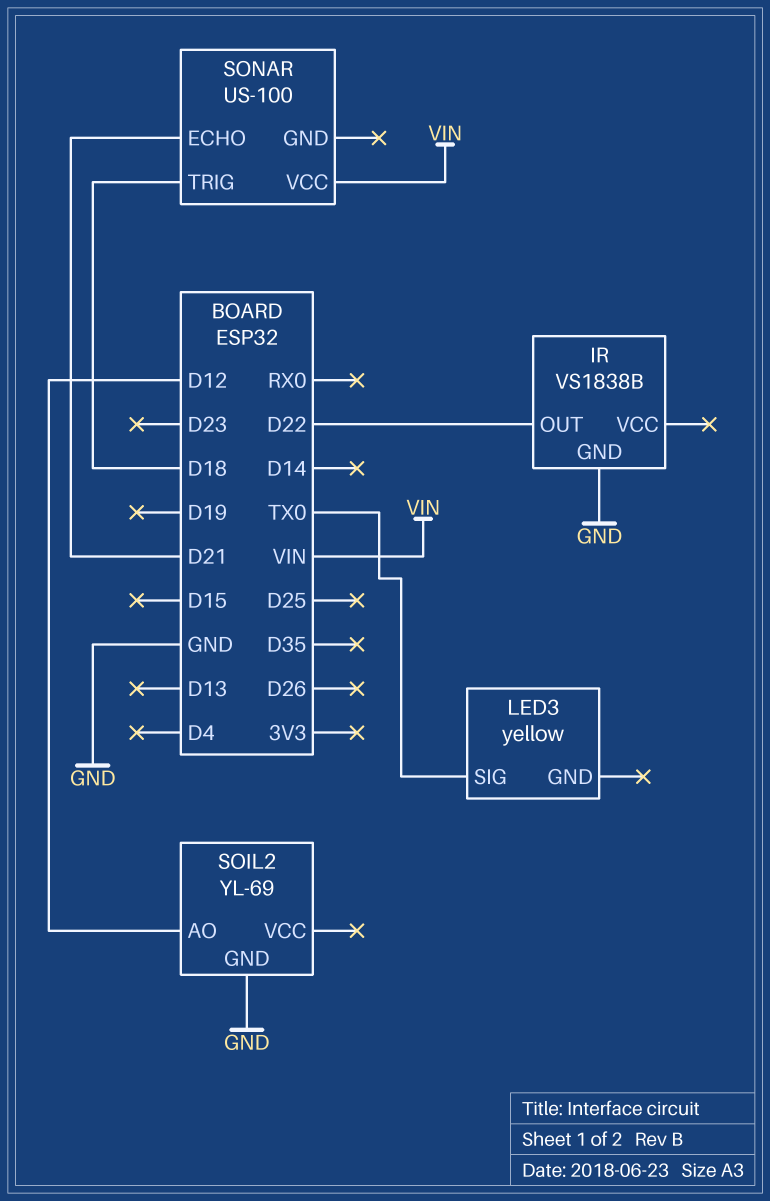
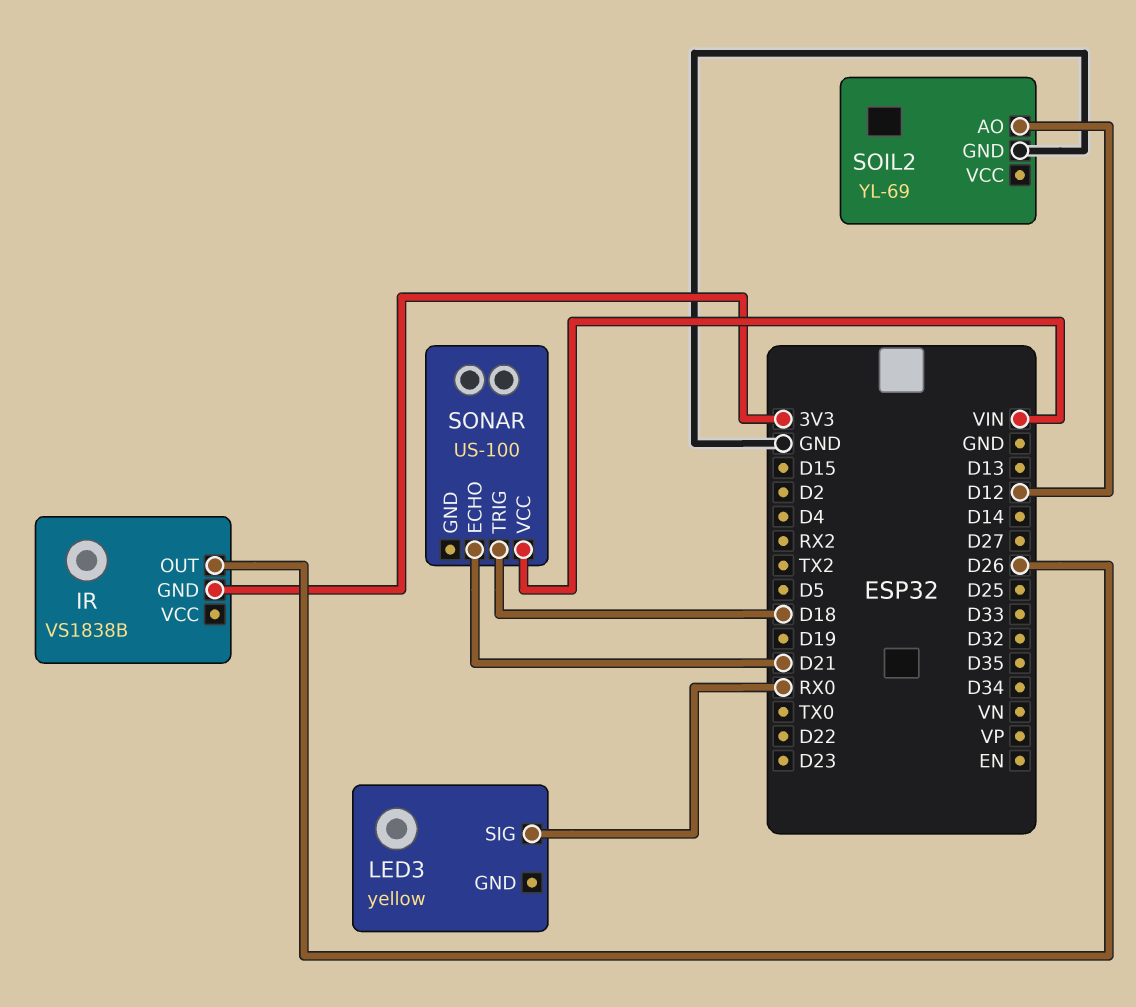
IR pin GND: GND -> 3V3
IR pin OUT: D22 -> D26
LED3 pin SIG: TX0 -> RX0

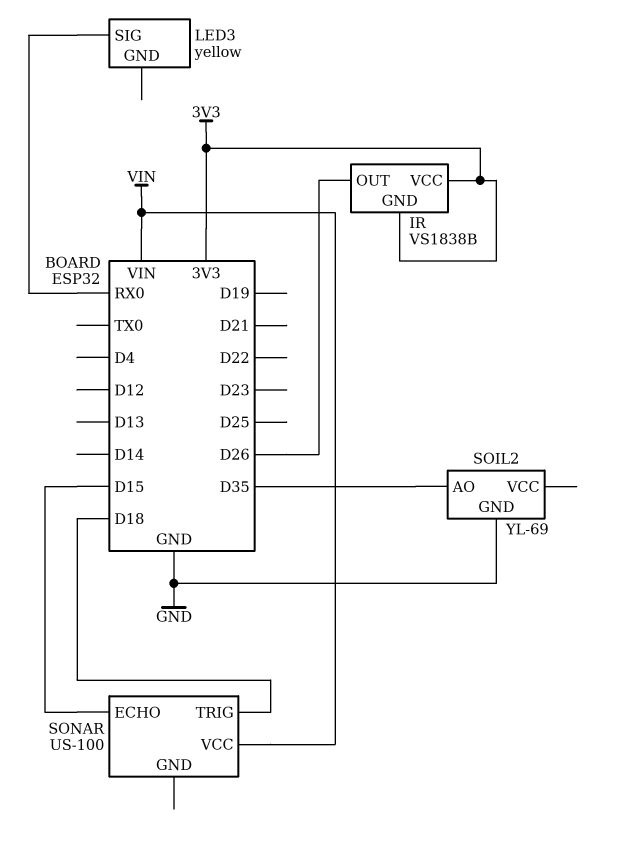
IR pin VCC: none -> 3V3
SOIL2 pin AO: D12 -> D35
SONAR pin ECHO: D21 -> D15

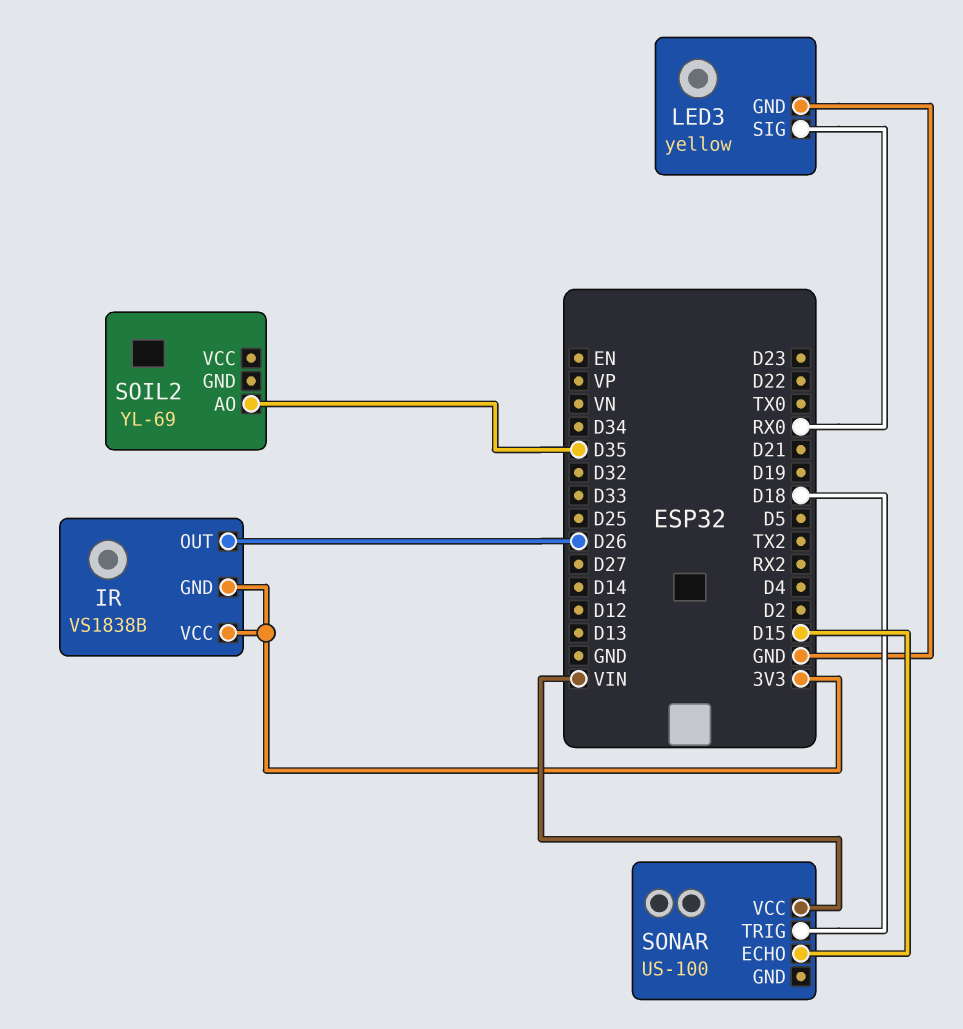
LED3 pin GND: none -> GND
SOIL2 pin GND: GND -> none

